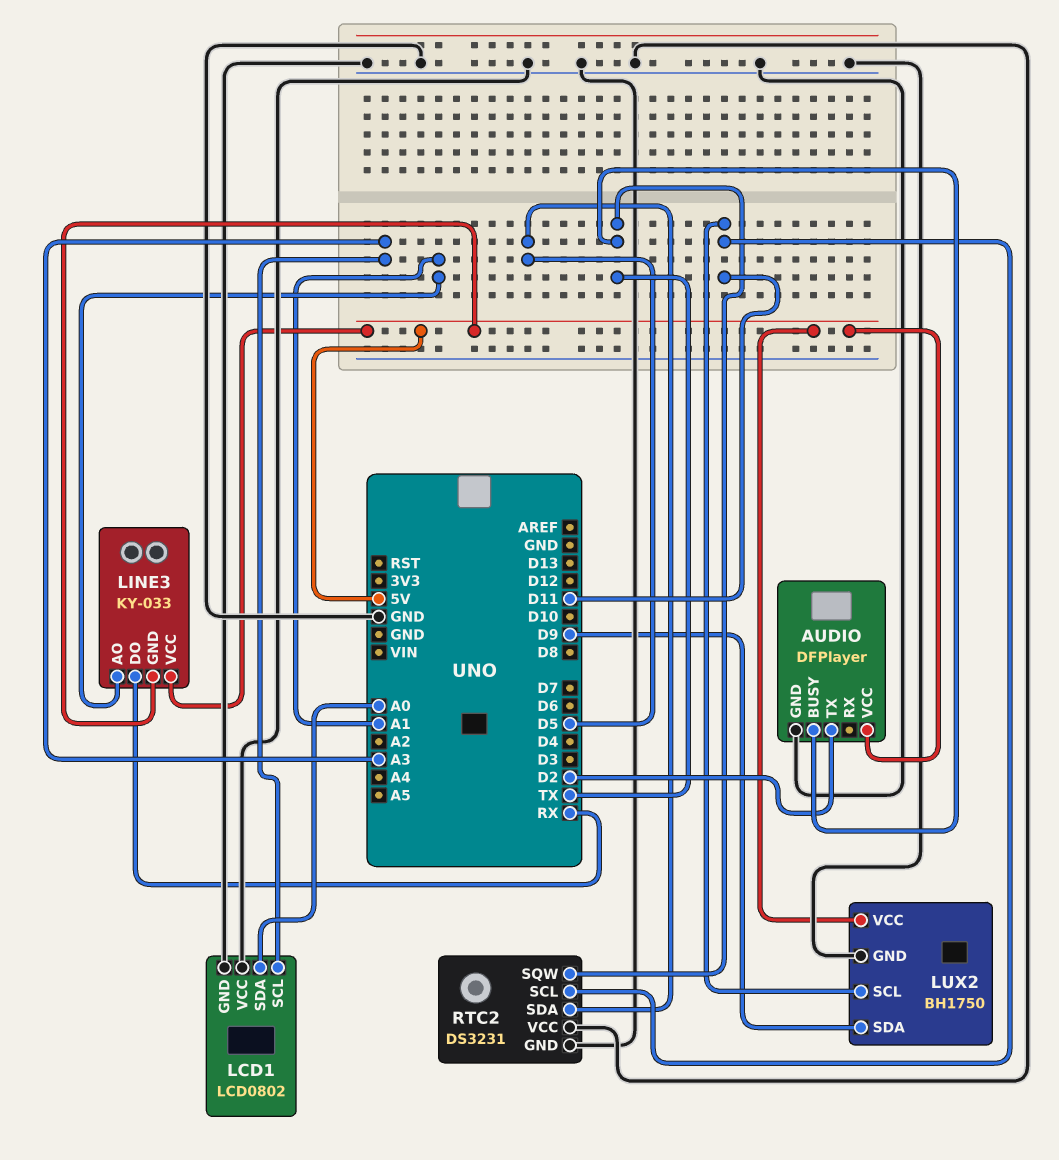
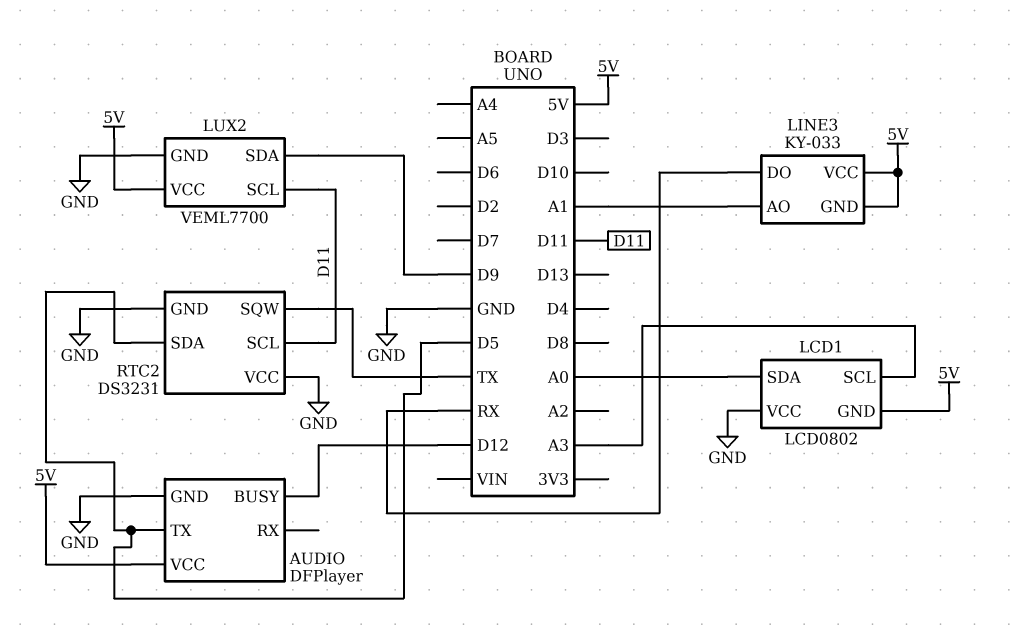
AUDIO pin BUSY: TX -> D12
AUDIO pin TX: D2 -> D5
LCD1 pin GND: GND -> 5V
LUX2: BH1750 -> VEML7700

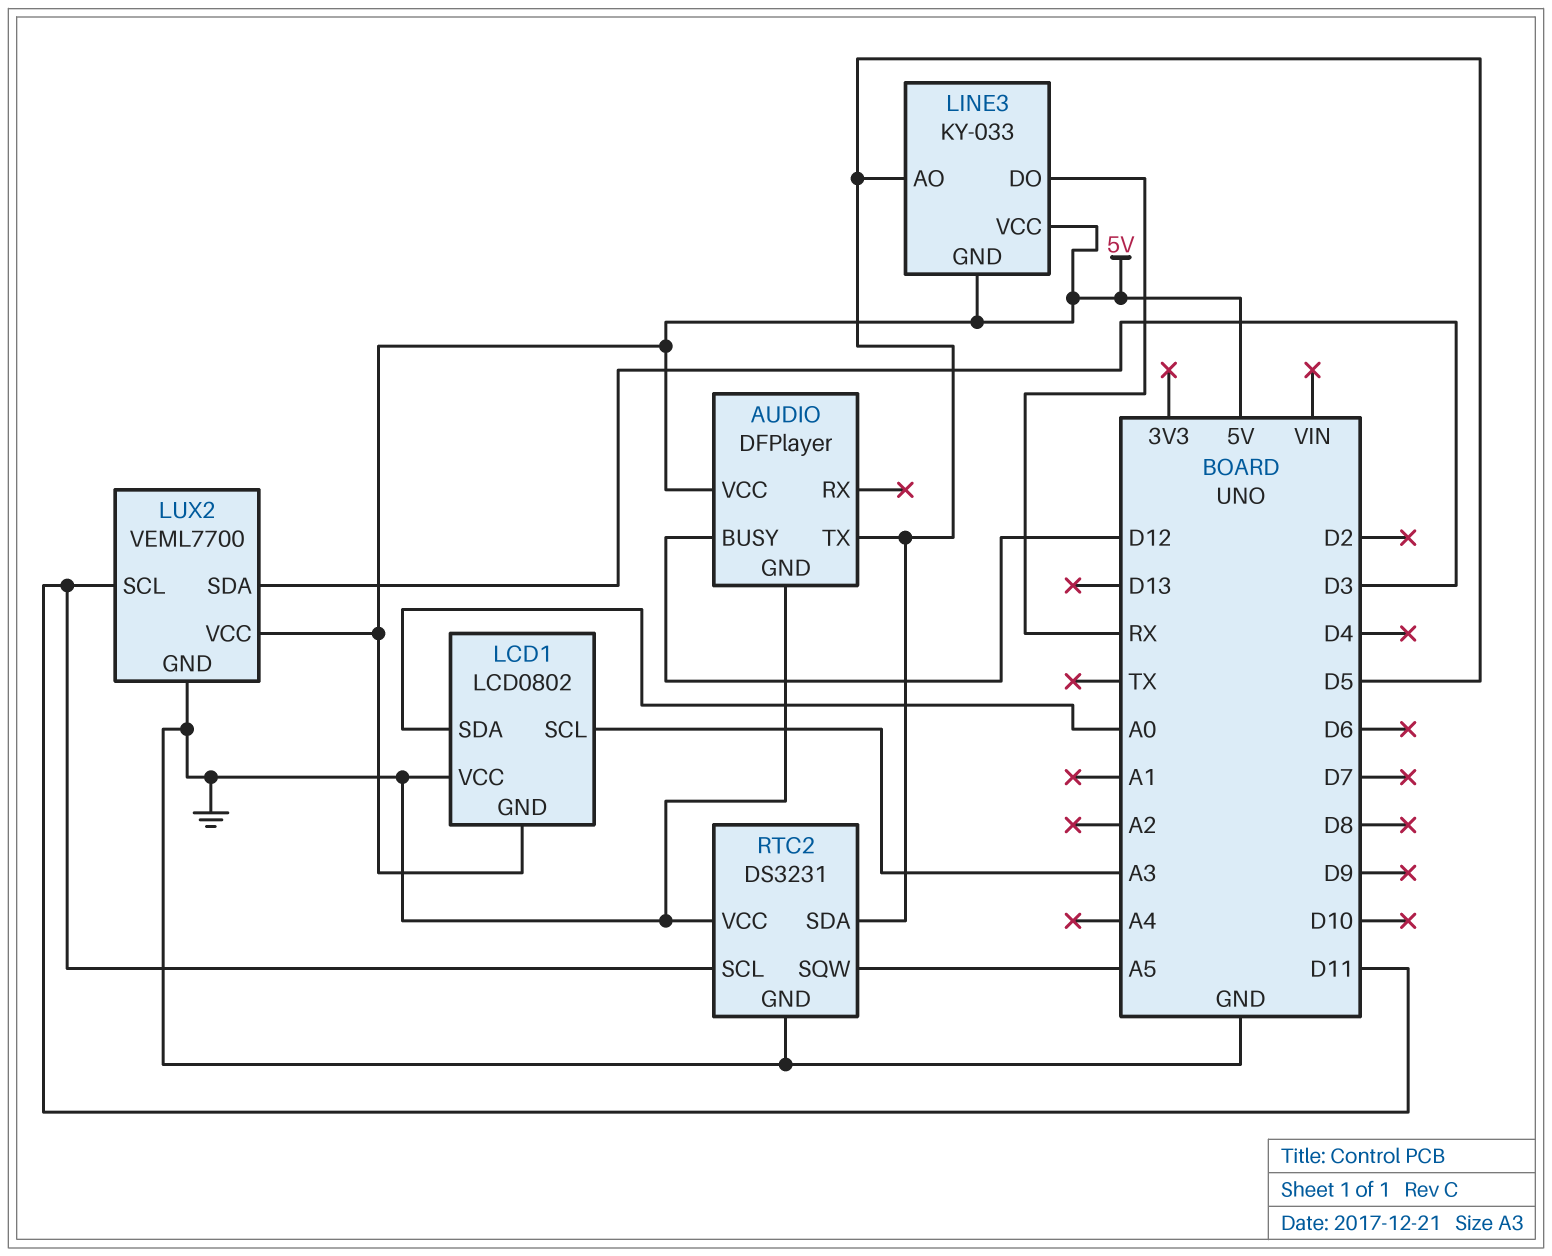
LINE3 pin AO: A1 -> D5
LUX2 pin SDA: D9 -> D3
RTC2 pin SQW: TX -> A5

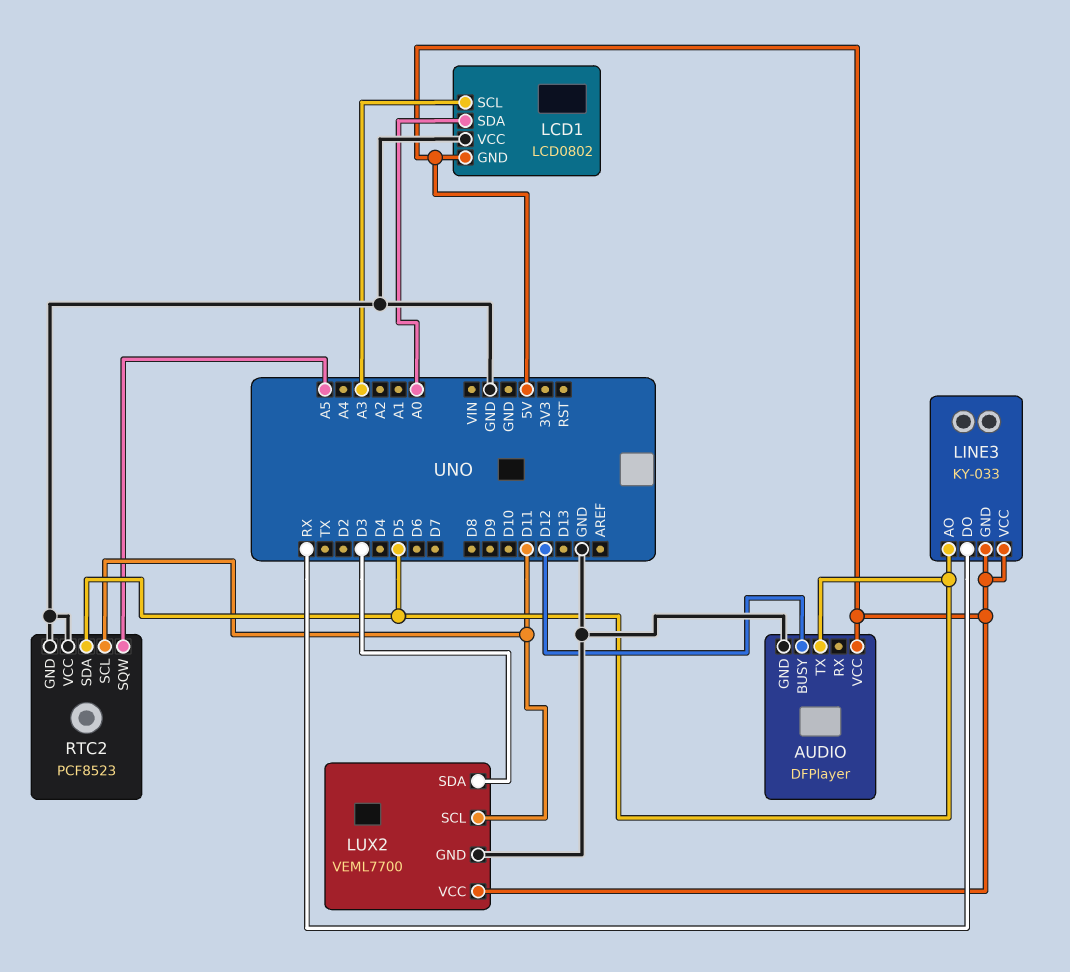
RTC2: DS3231 -> PCF8523

